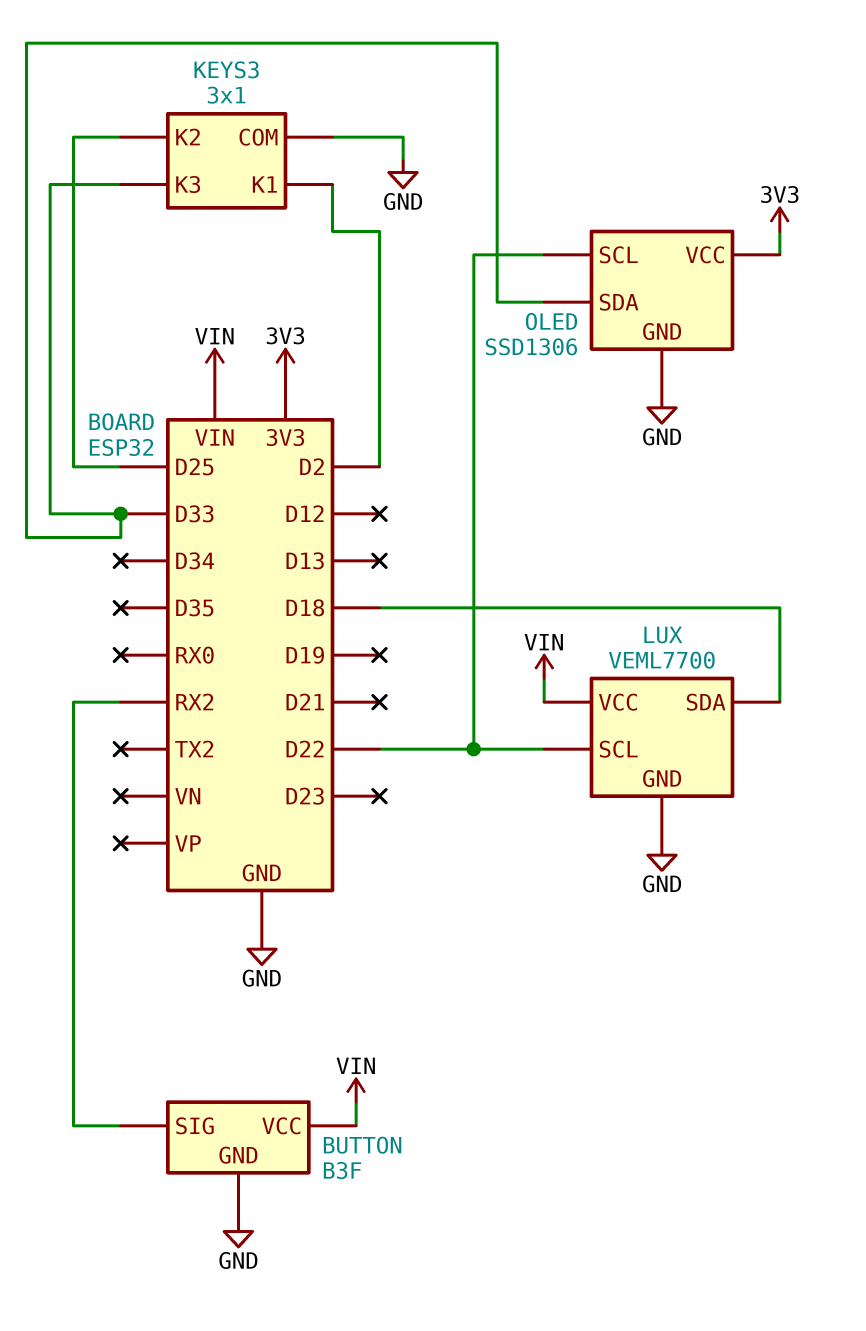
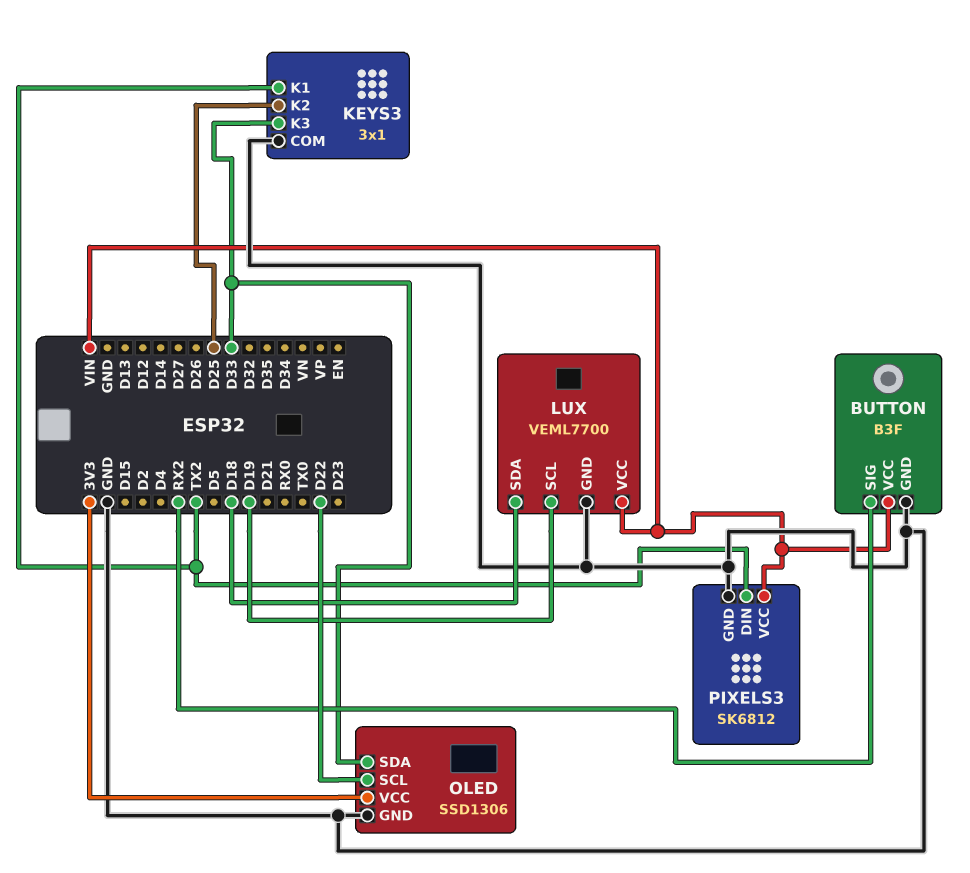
KEYS3 pin K1: D2 -> TX2
LUX pin SCL: D22 -> D19
PIXELS3: none -> SK6812
PIXELS3 pin DIN: none -> TX2
PIXELS3 pin GND: none -> GND
PIXELS3 pin VCC: none -> VIN

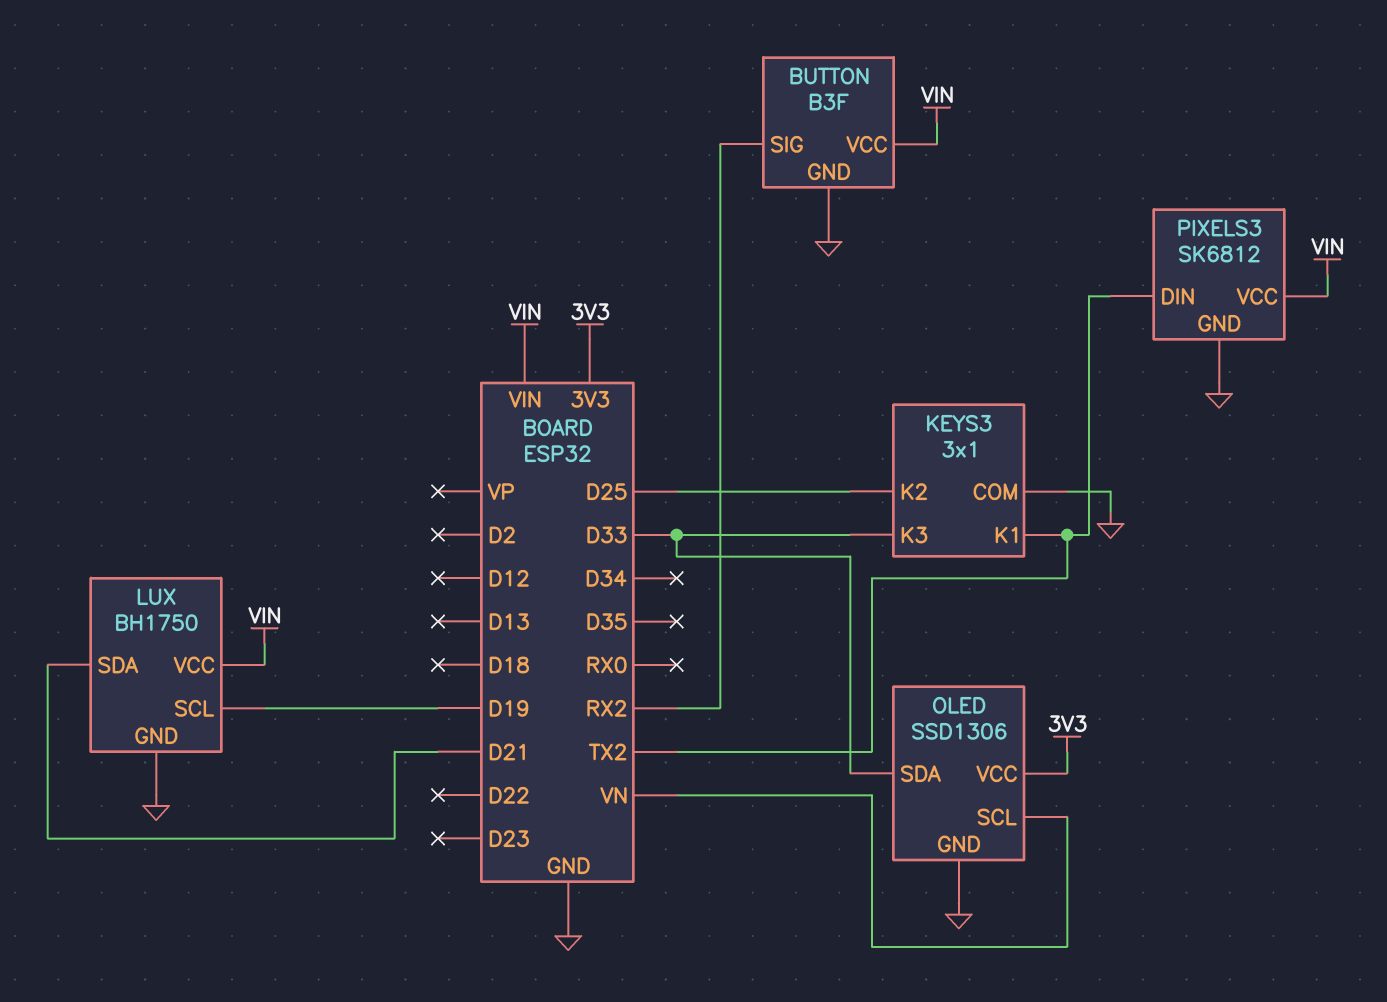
LUX: VEML7700 -> BH1750
LUX pin SDA: D18 -> D21
OLED pin SCL: D22 -> VN

